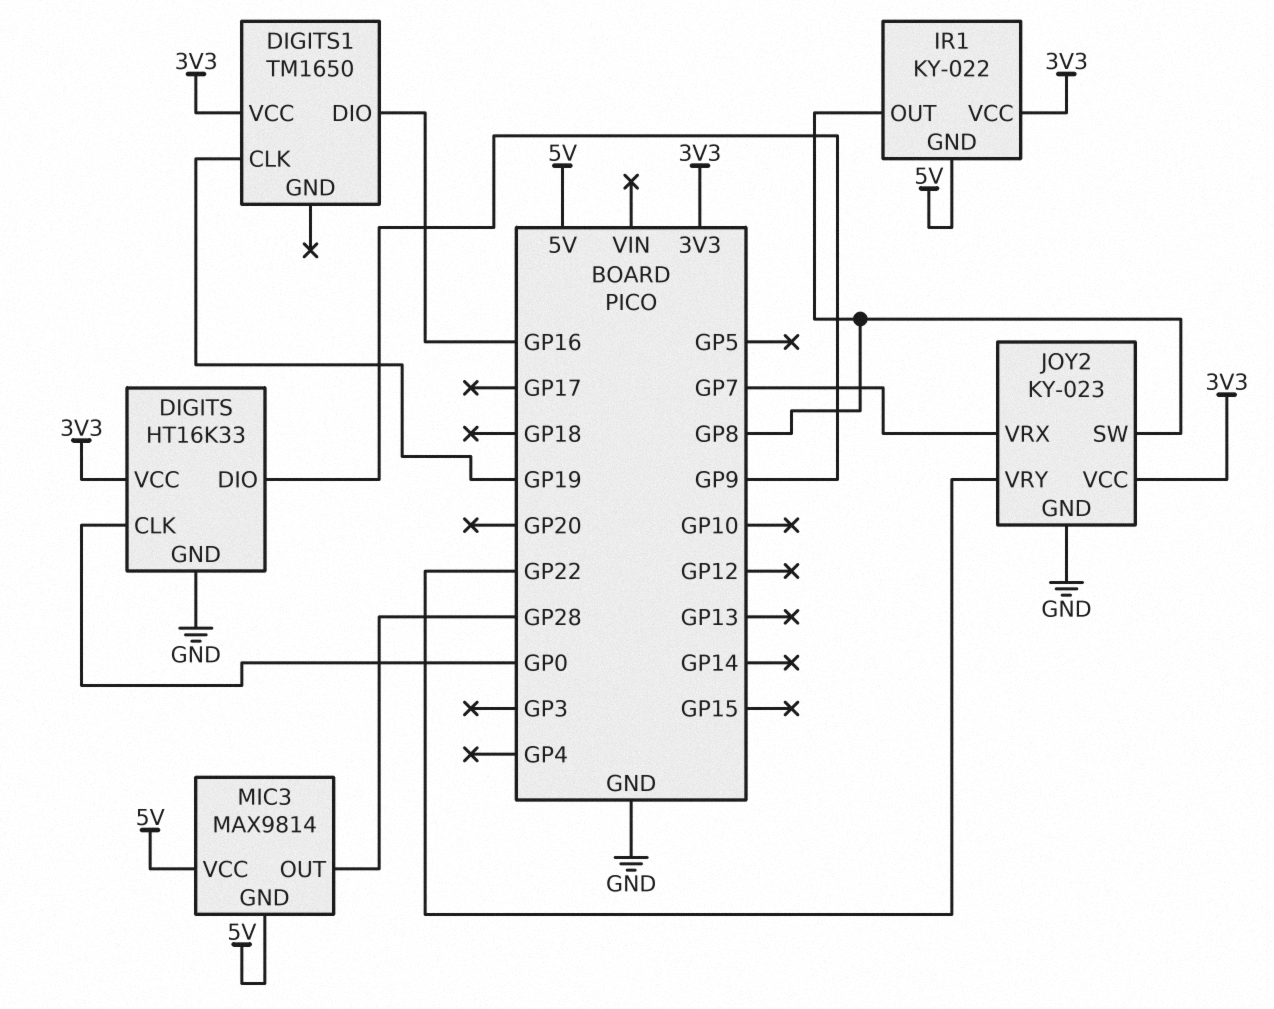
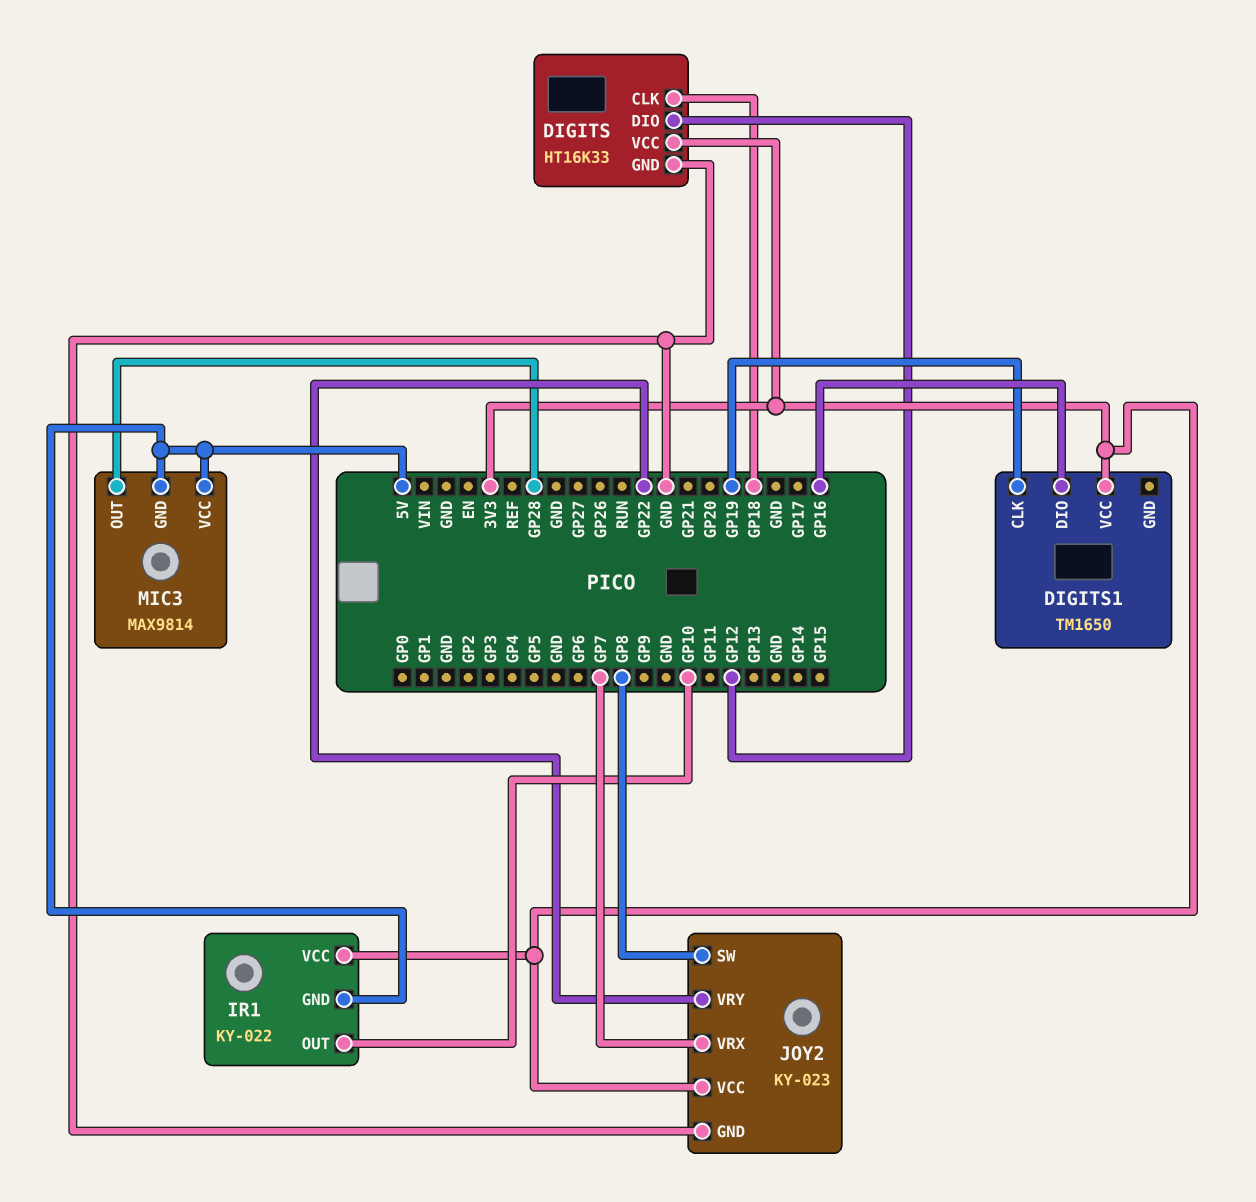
DIGITS pin CLK: GP0 -> GP18
DIGITS pin DIO: GP9 -> GP12
IR1 pin OUT: GP8 -> GP10

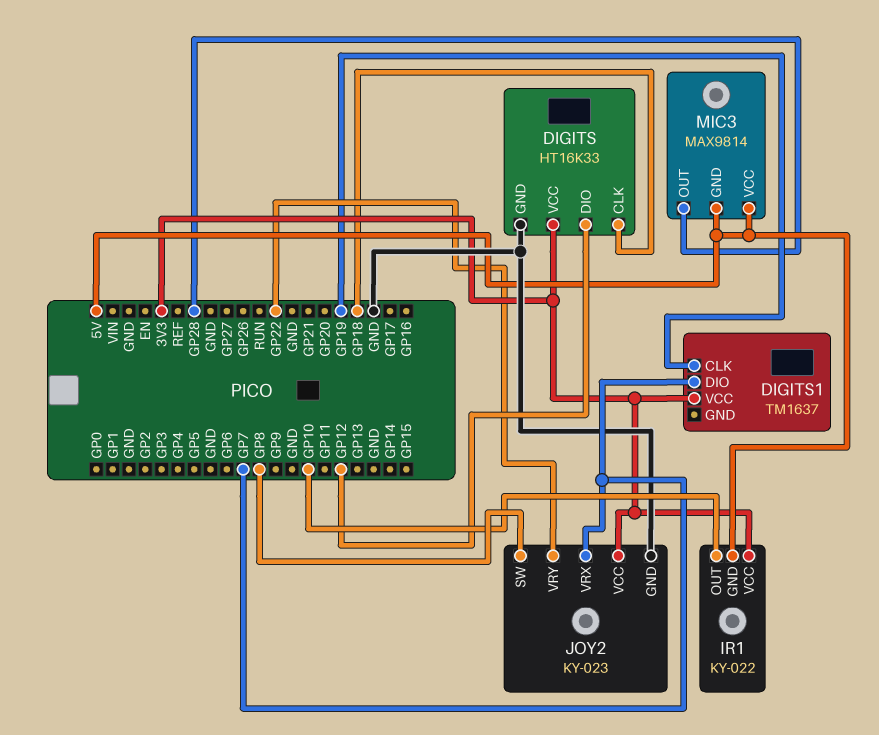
DIGITS1: TM1650 -> TM1637
DIGITS1 pin DIO: GP16 -> GP7

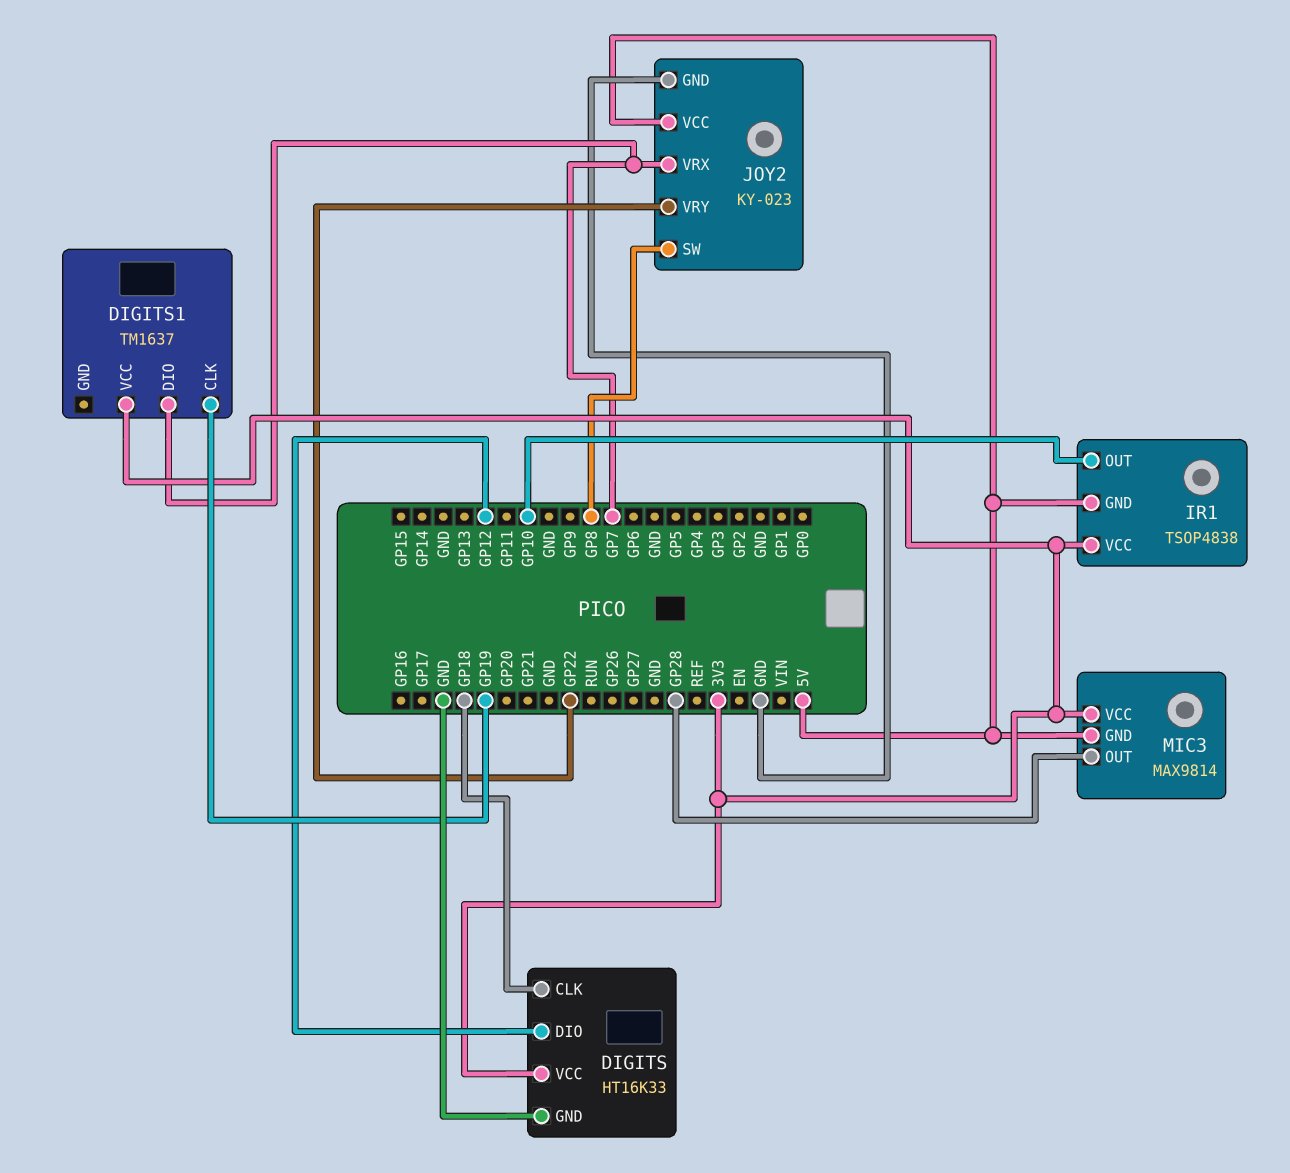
IR1: KY-022 -> TSOP4838
JOY2 pin VCC: 3V3 -> 5V
MIC3 pin VCC: 5V -> 3V3

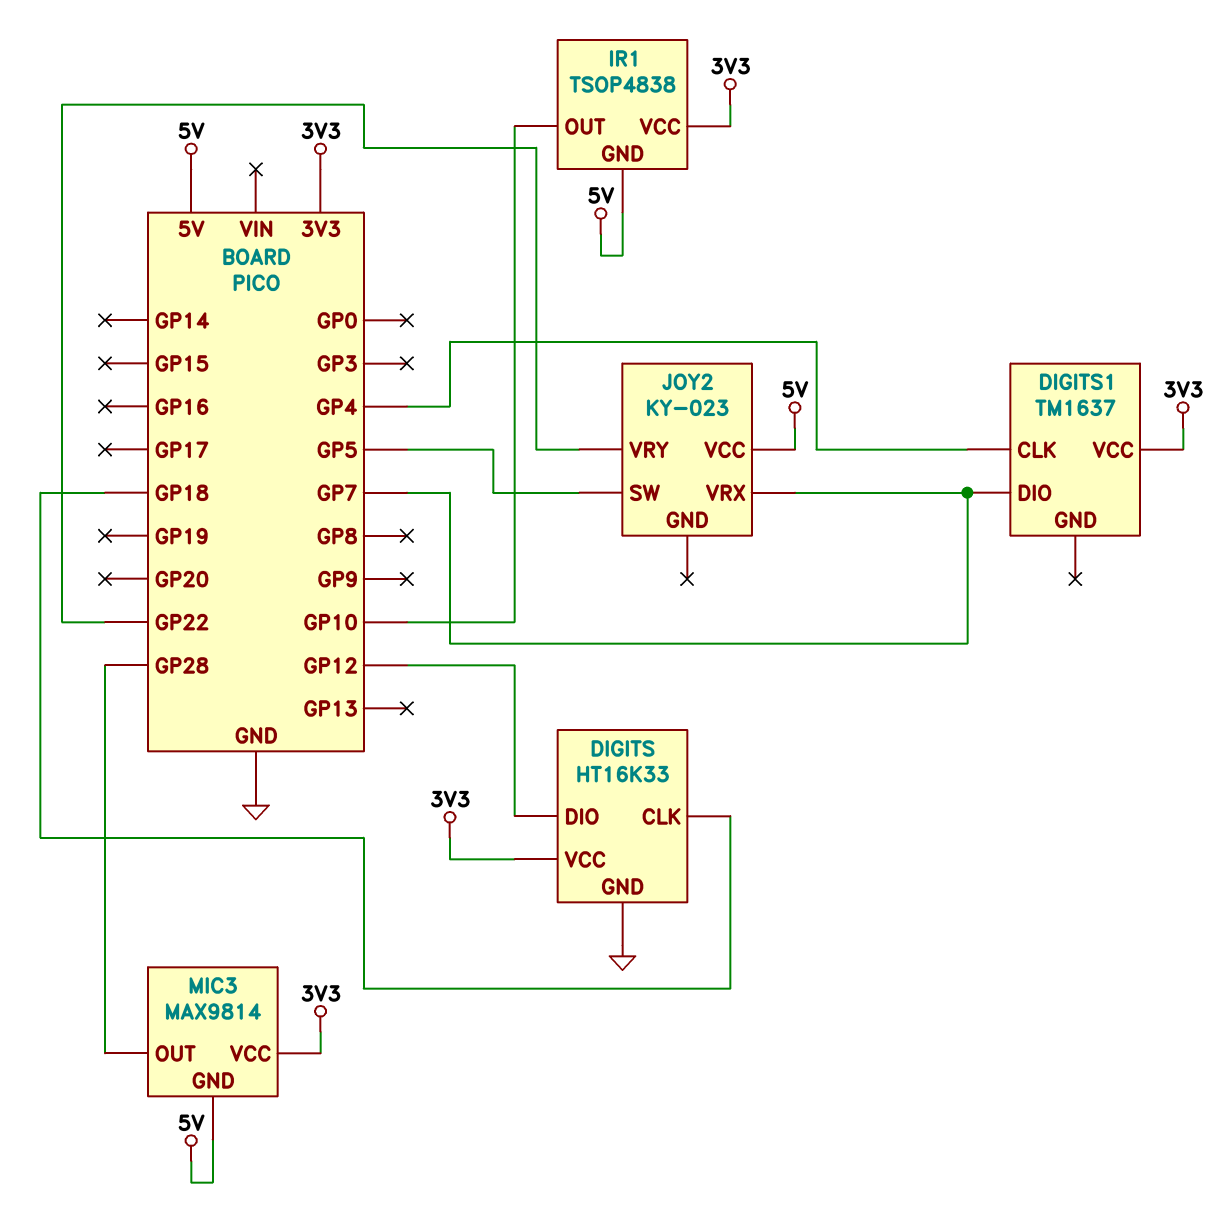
DIGITS1 pin CLK: GP19 -> GP4
JOY2 pin GND: GND -> none
JOY2 pin SW: GP8 -> GP5

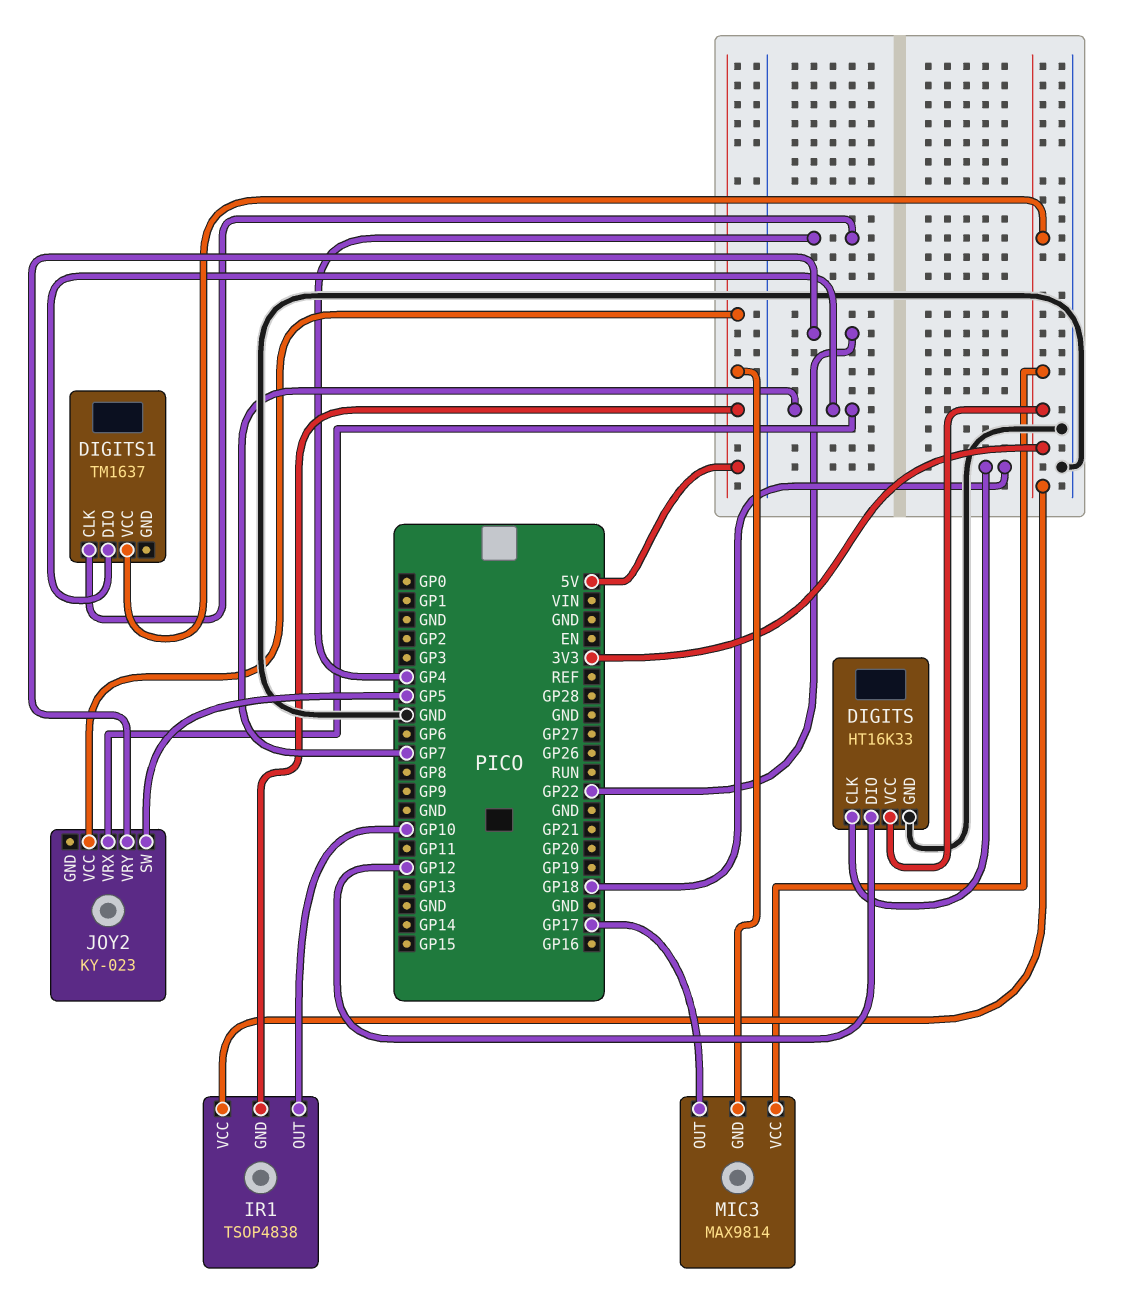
MIC3 pin OUT: GP28 -> GP17

